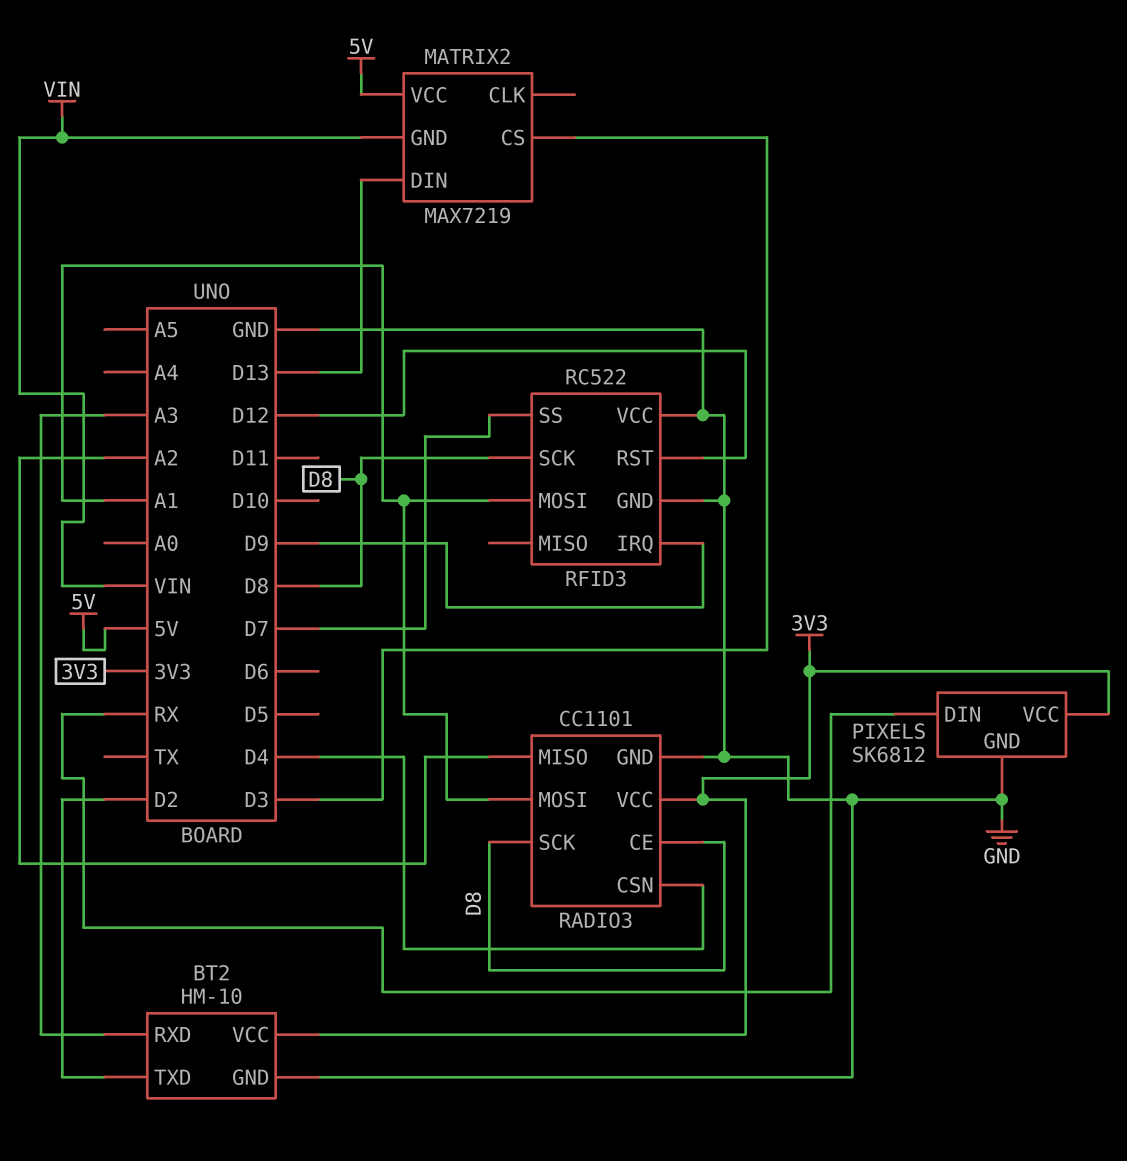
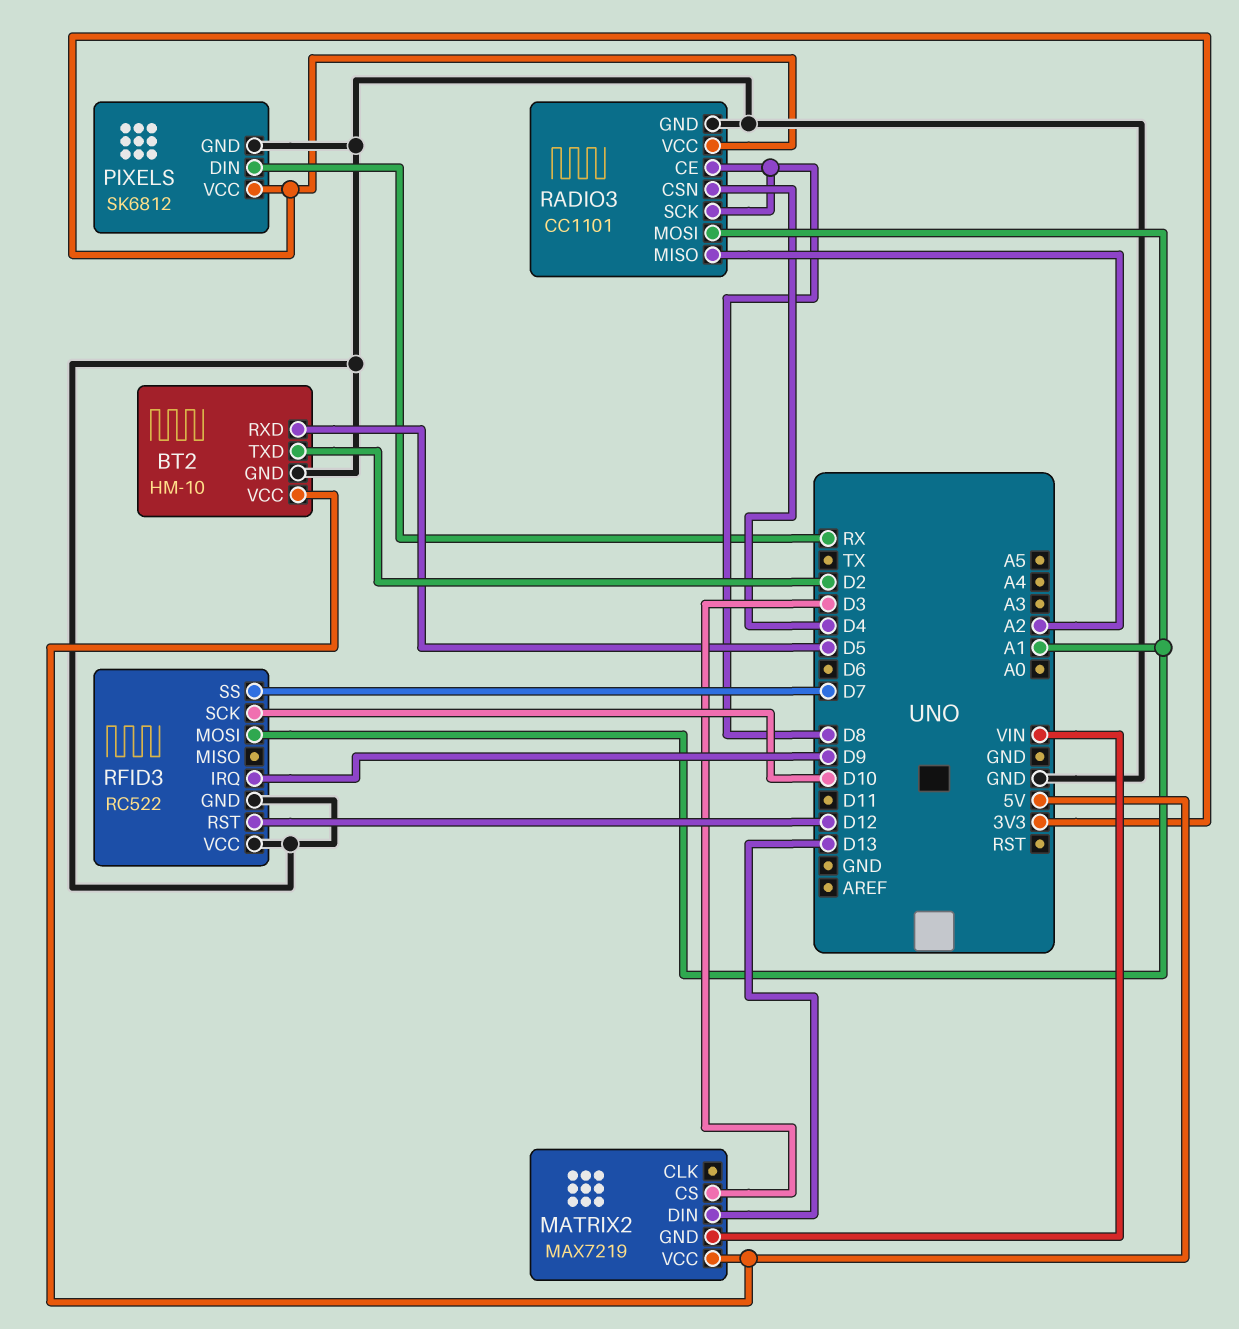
BT2 pin RXD: A3 -> D5
BT2 pin VCC: 3V3 -> 5V
RFID3 pin SCK: D8 -> D10

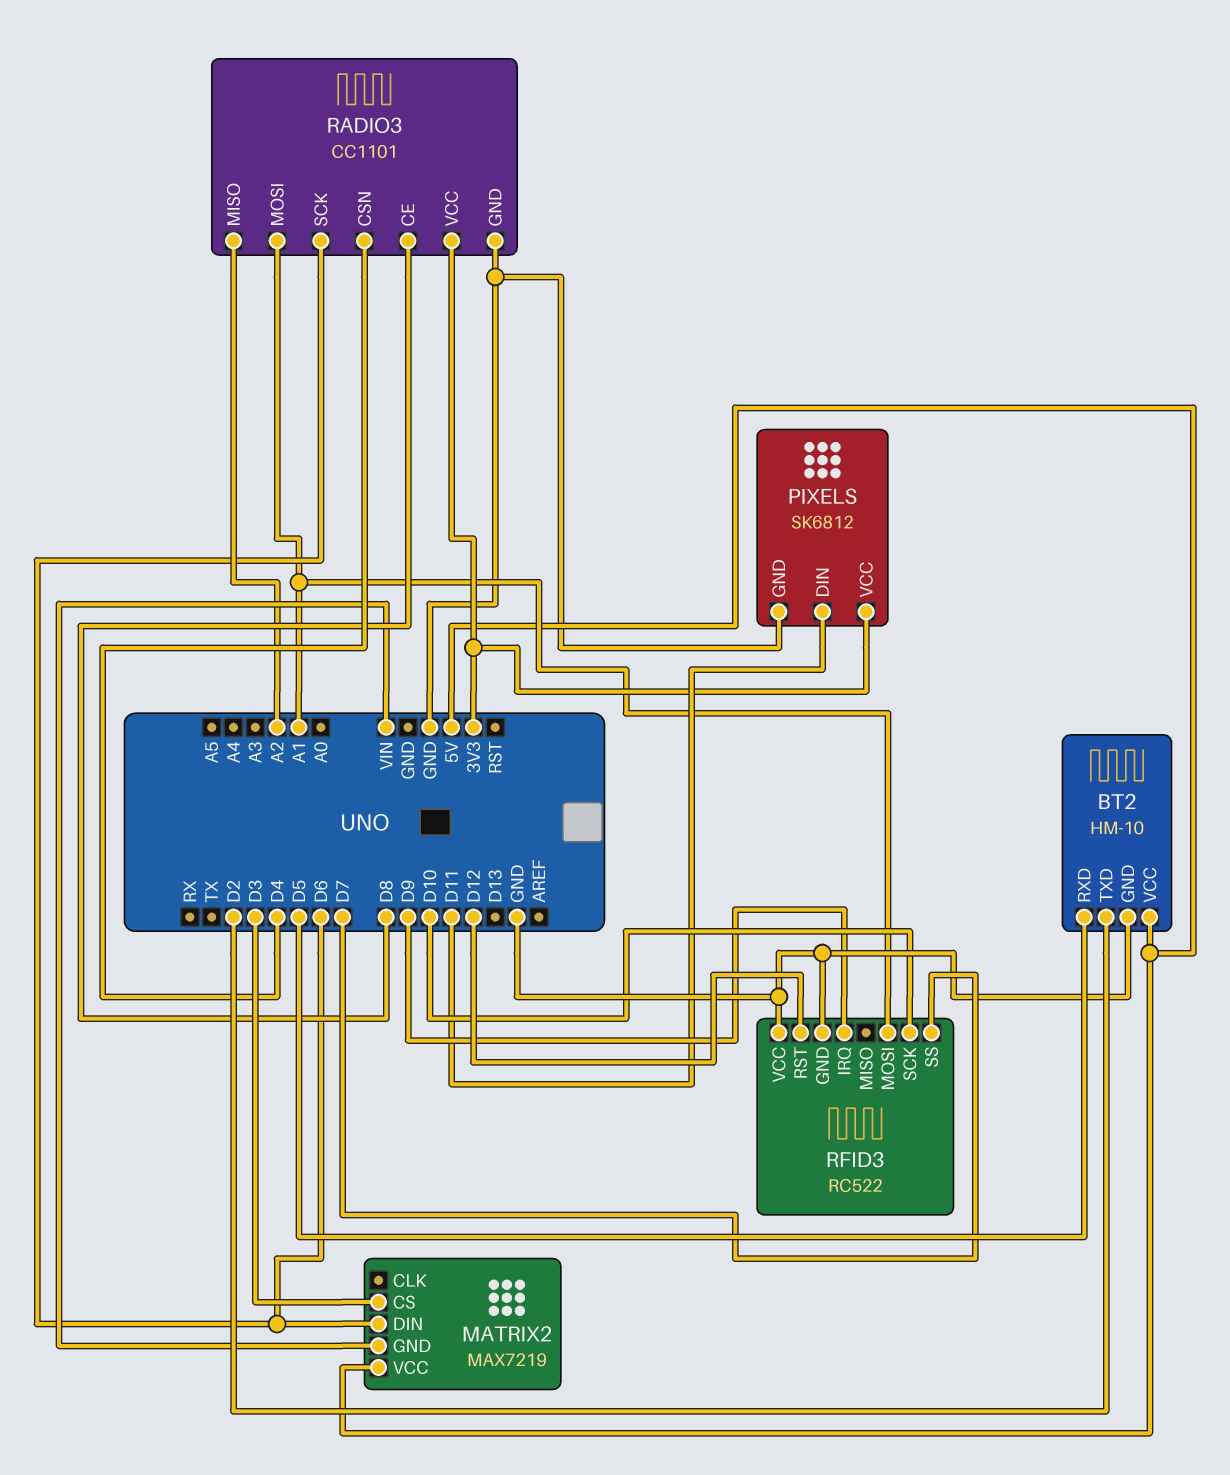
MATRIX2 pin DIN: D13 -> D6
PIXELS pin DIN: RX -> D11
RADIO3 pin SCK: D8 -> D6

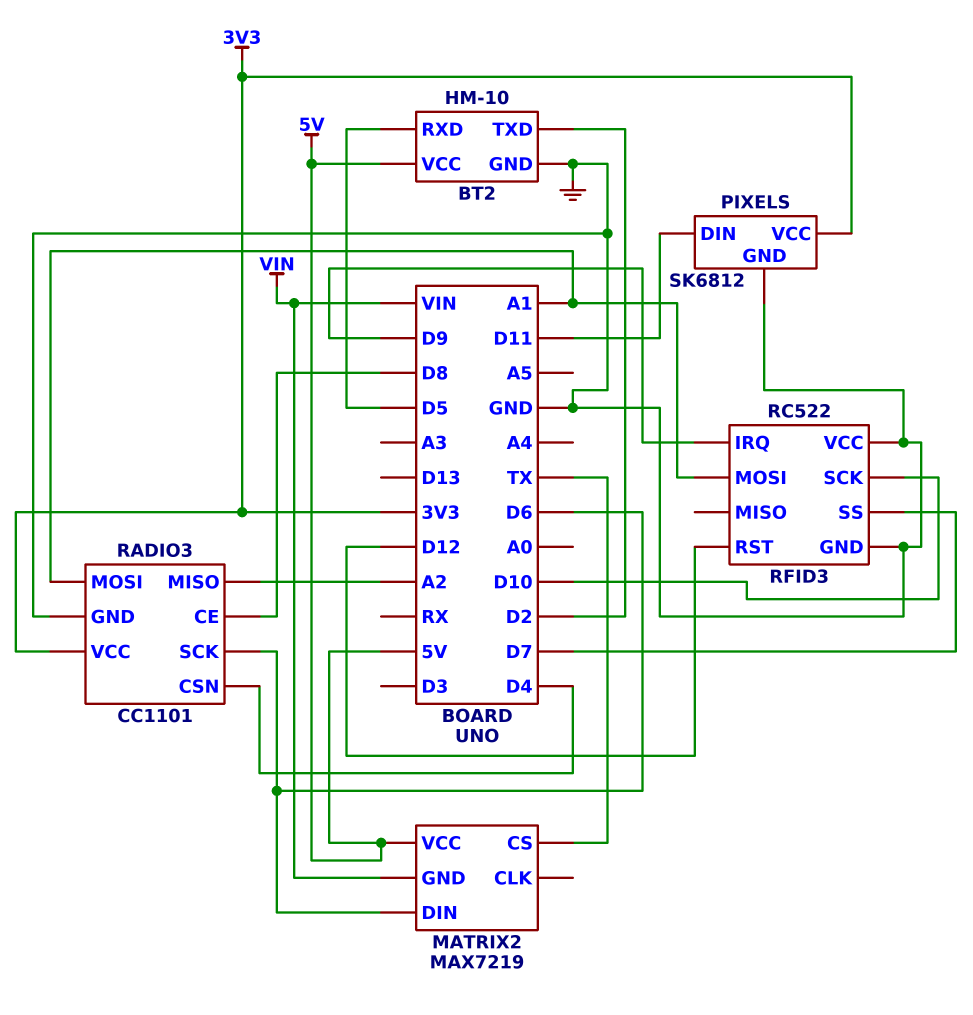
MATRIX2 pin CS: D3 -> TX

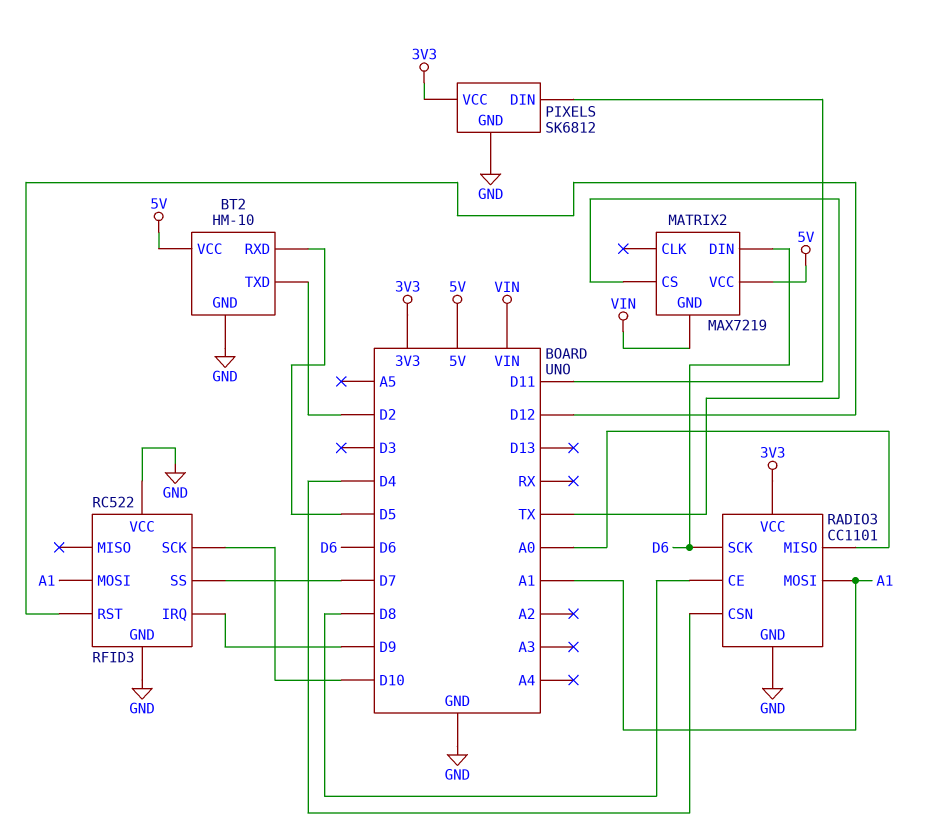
RADIO3 pin MISO: A2 -> A0

